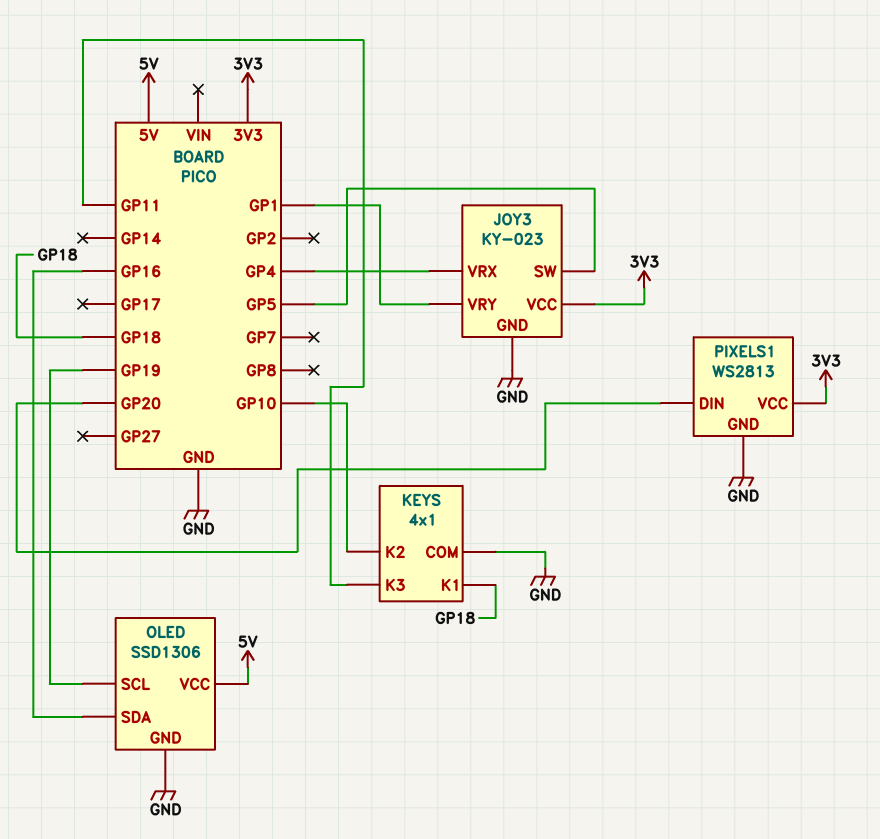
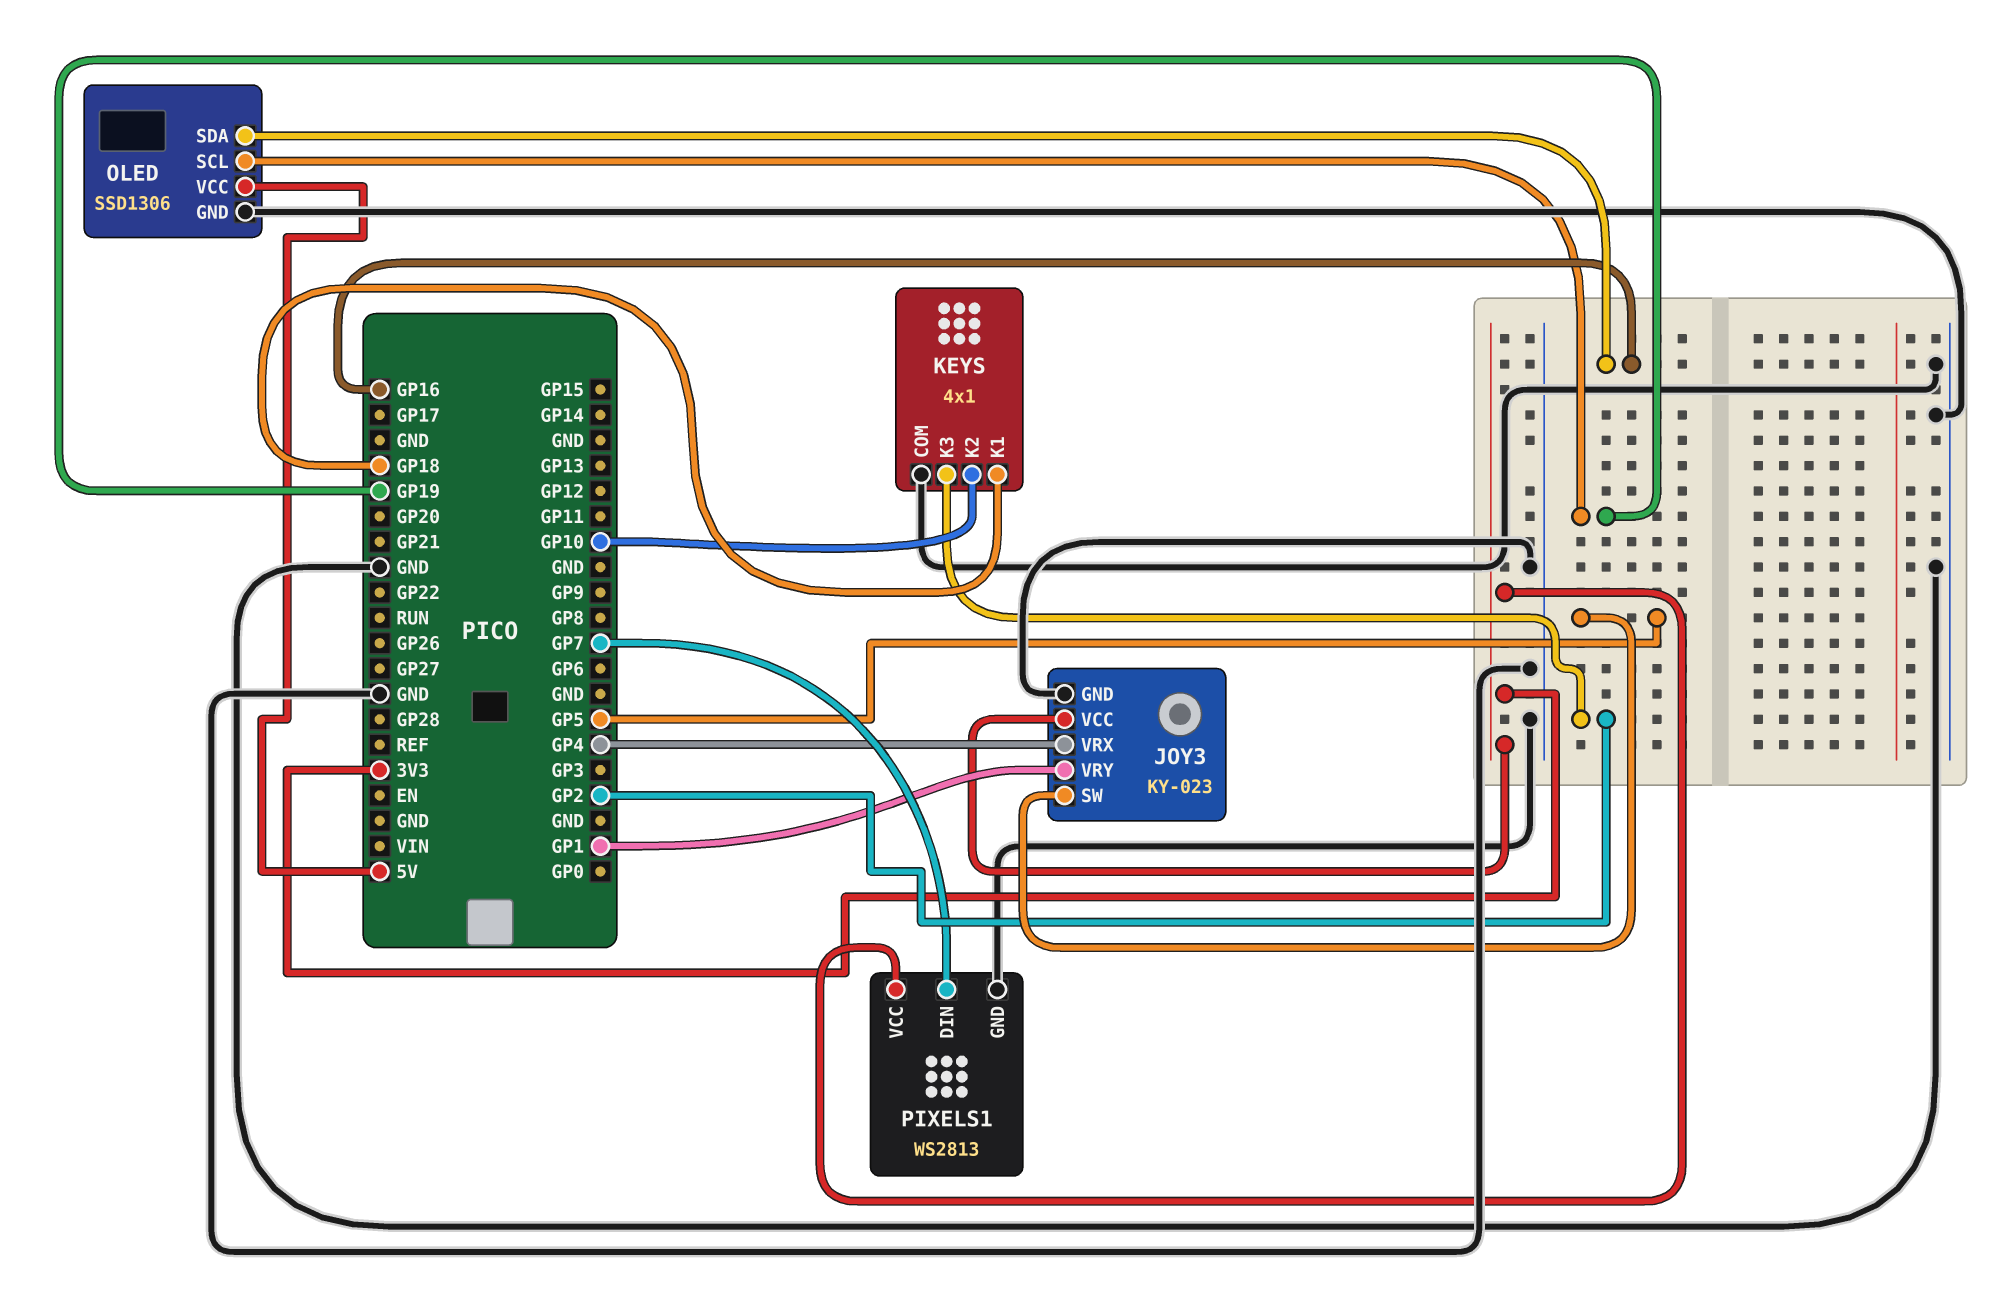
KEYS pin K3: GP11 -> GP2
PIXELS1 pin DIN: GP20 -> GP7

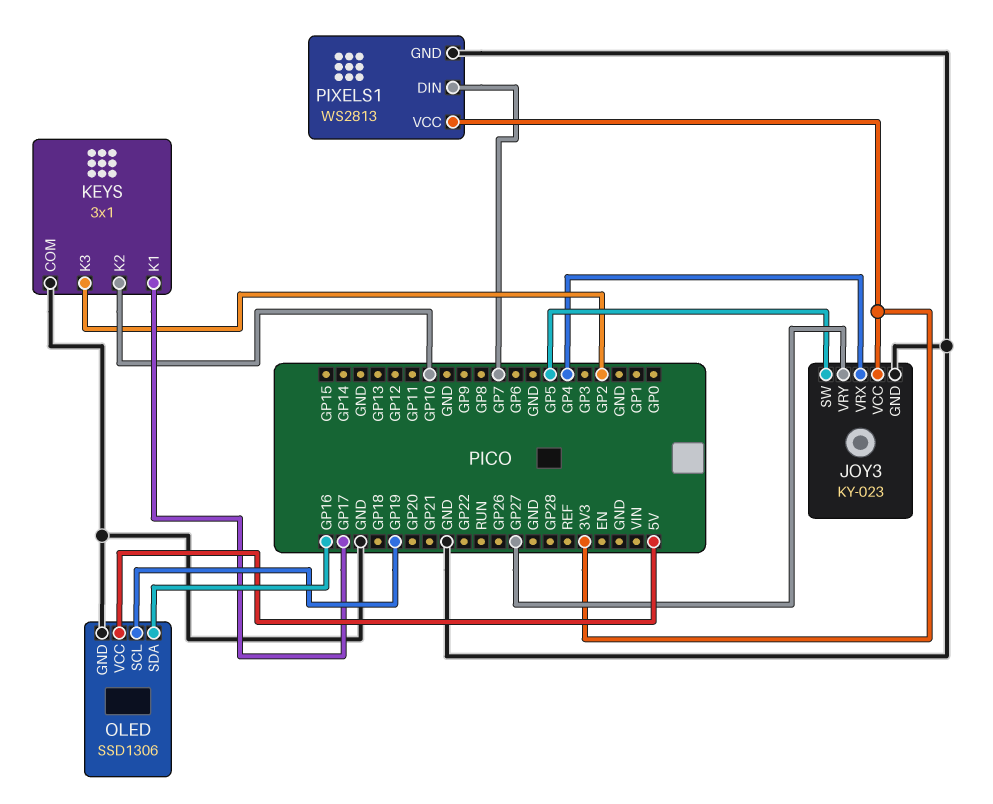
JOY3 pin VRY: GP1 -> GP27
KEYS: 4x1 -> 3x1
KEYS pin K1: GP18 -> GP17

